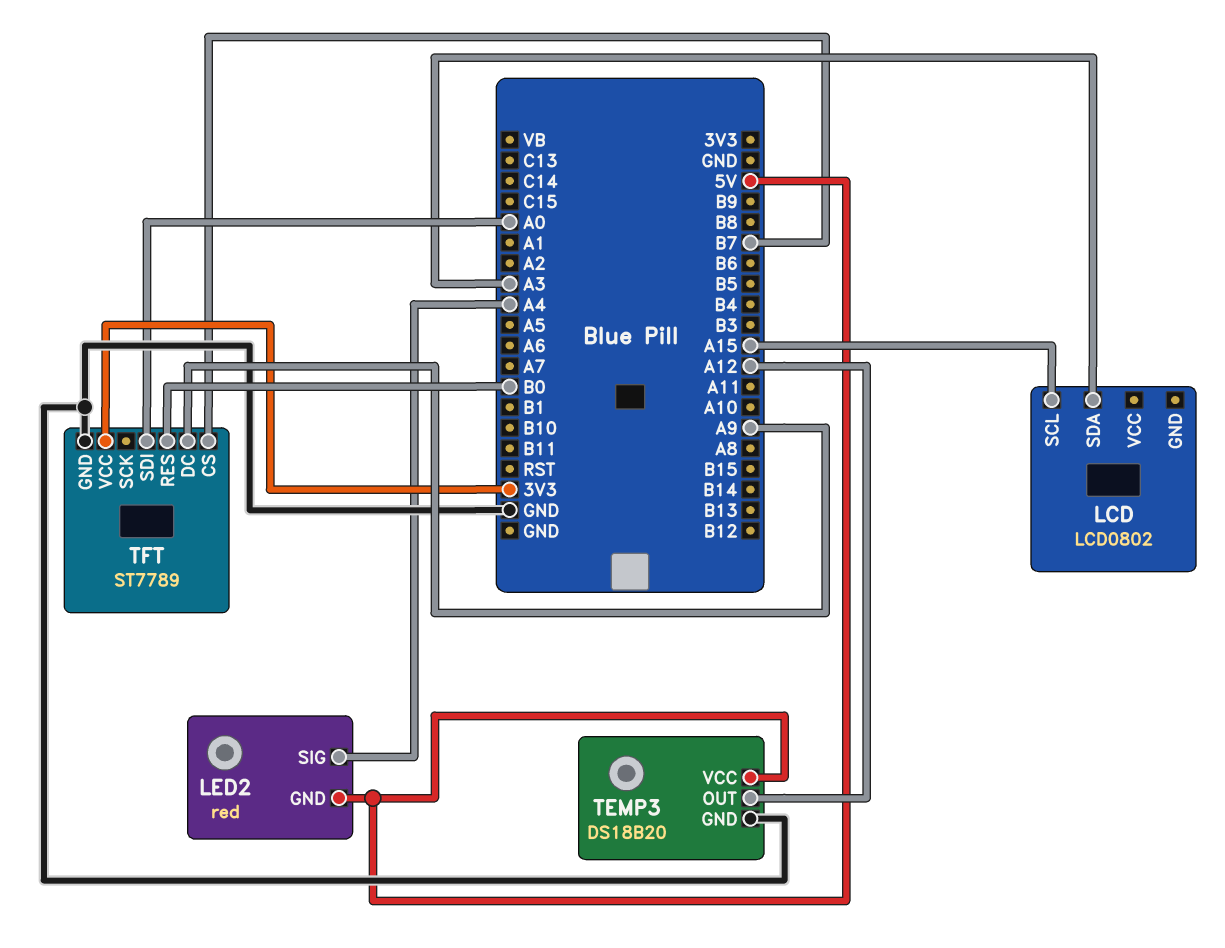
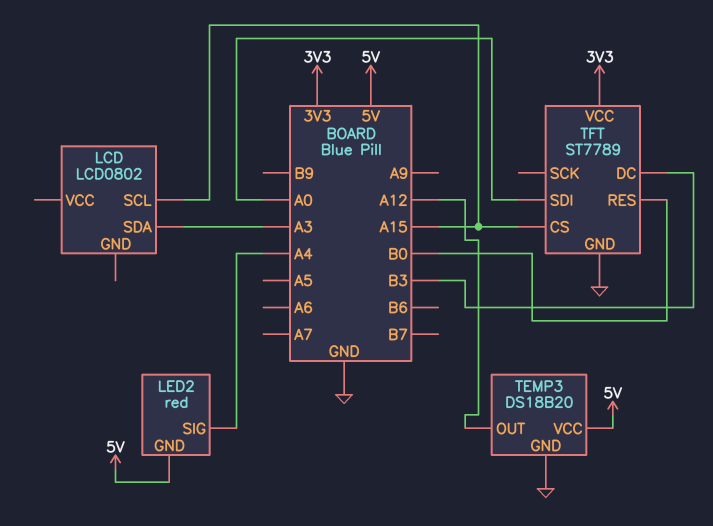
TFT pin CS: B7 -> A15
TFT pin DC: A9 -> B3

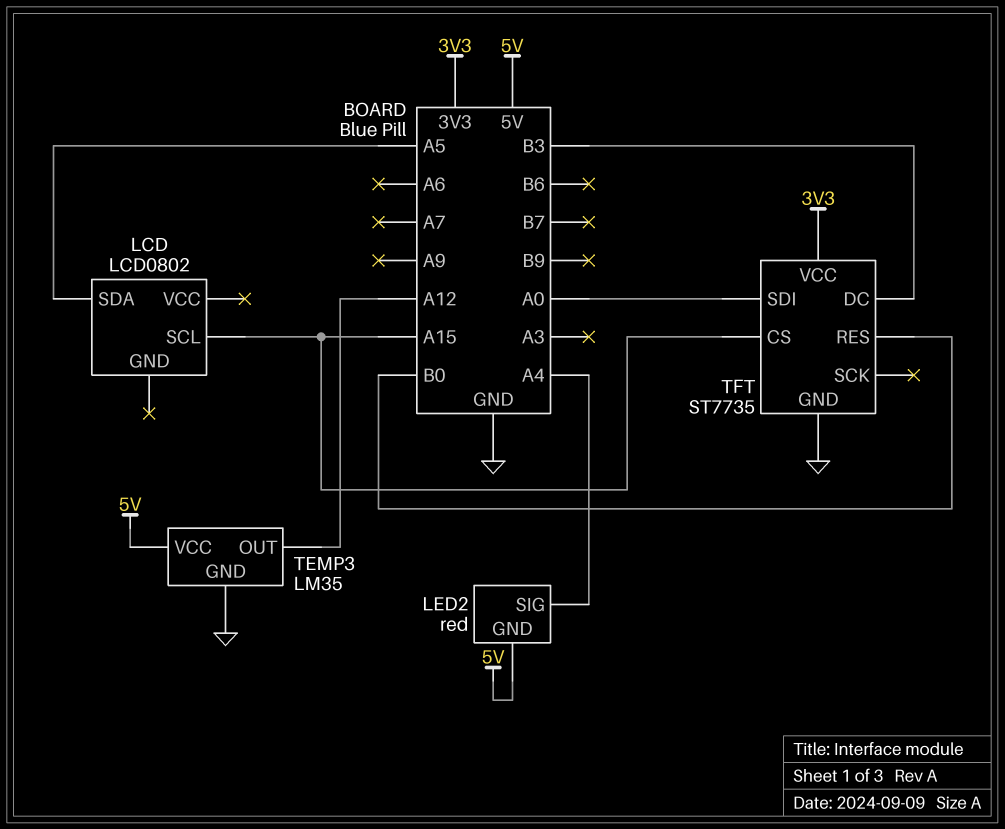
LCD pin SDA: A3 -> A5
TEMP3: DS18B20 -> LM35
TFT: ST7789 -> ST7735

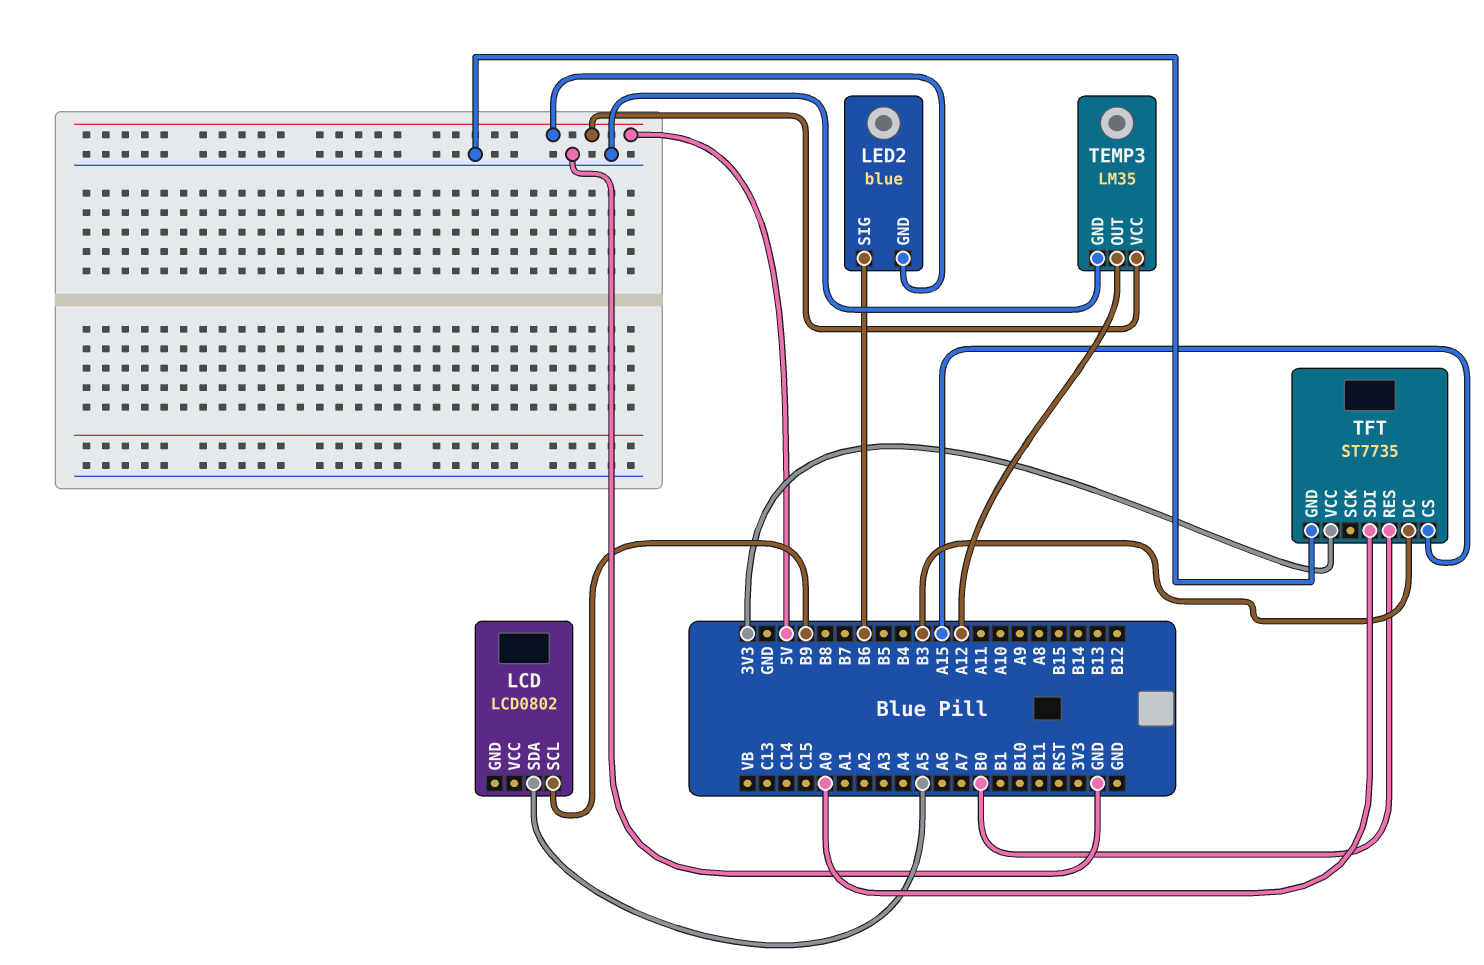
LCD pin SCL: A15 -> B9
LED2: red -> blue
LED2 pin SIG: A4 -> B6

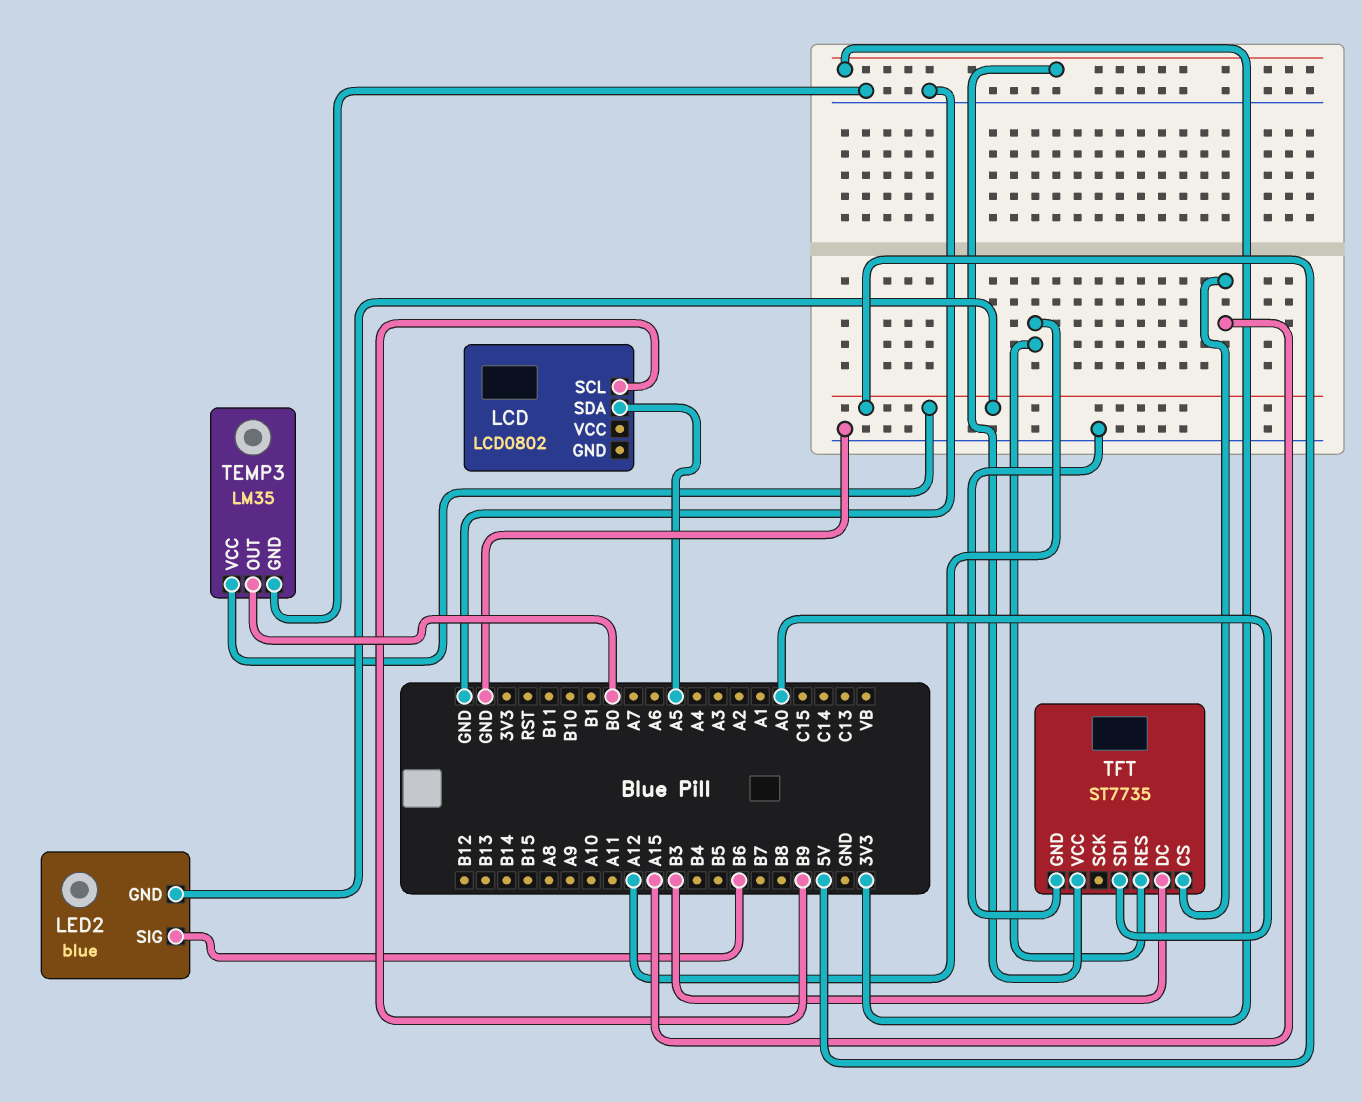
TEMP3 pin OUT: A12 -> B0
TFT pin RES: B0 -> A12

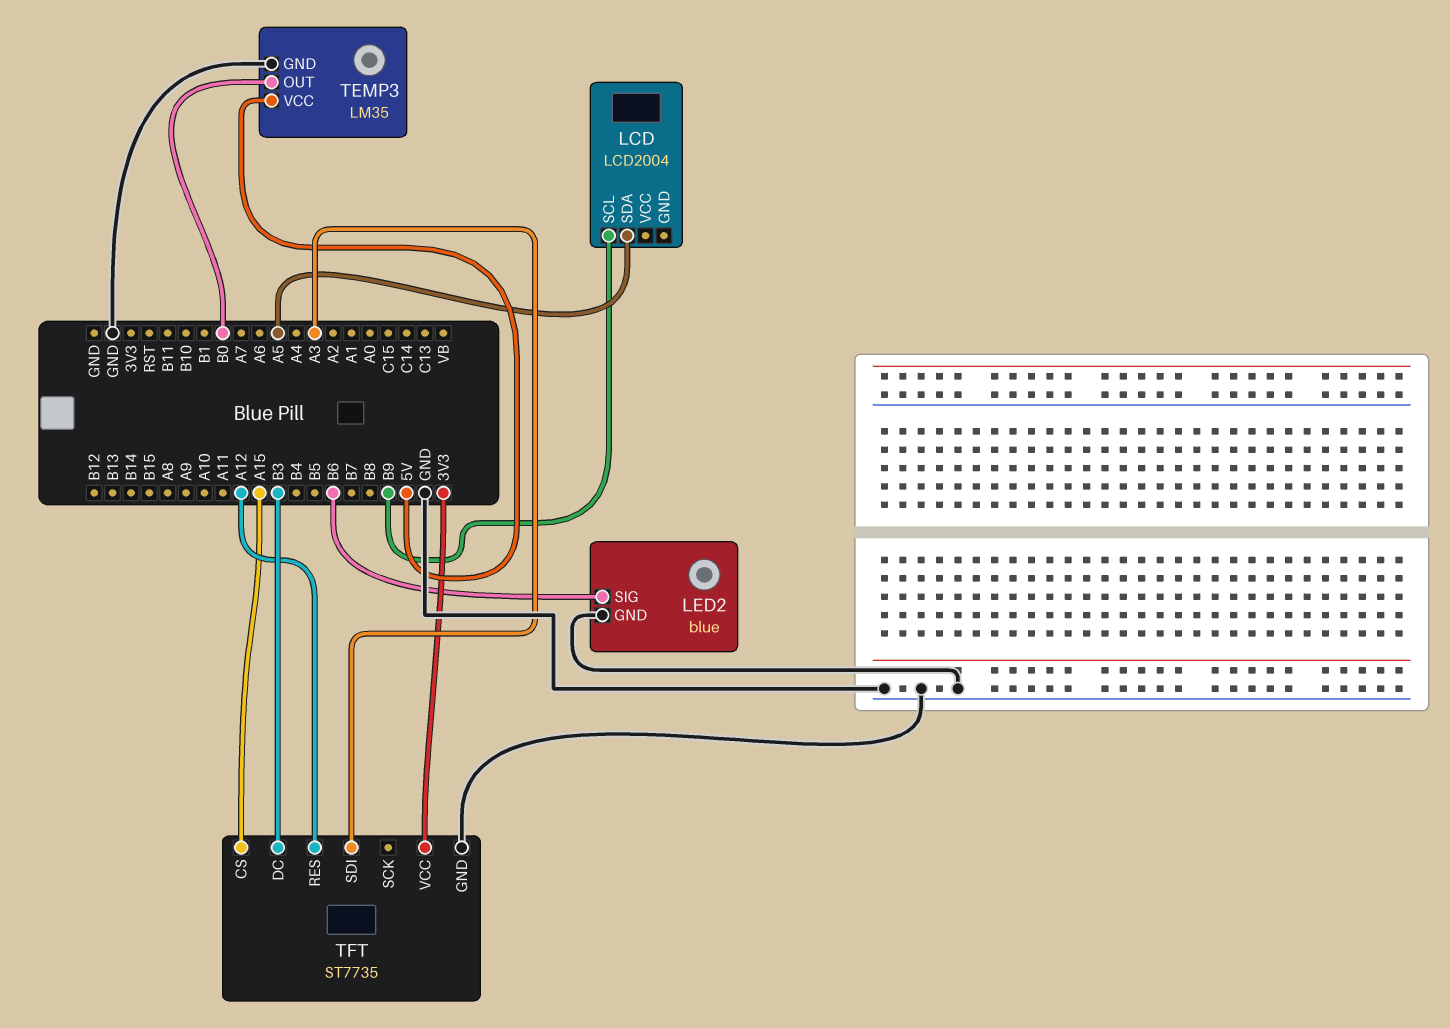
LCD: LCD0802 -> LCD2004
LED2 pin GND: 5V -> GND
TFT pin SDI: A0 -> A3

